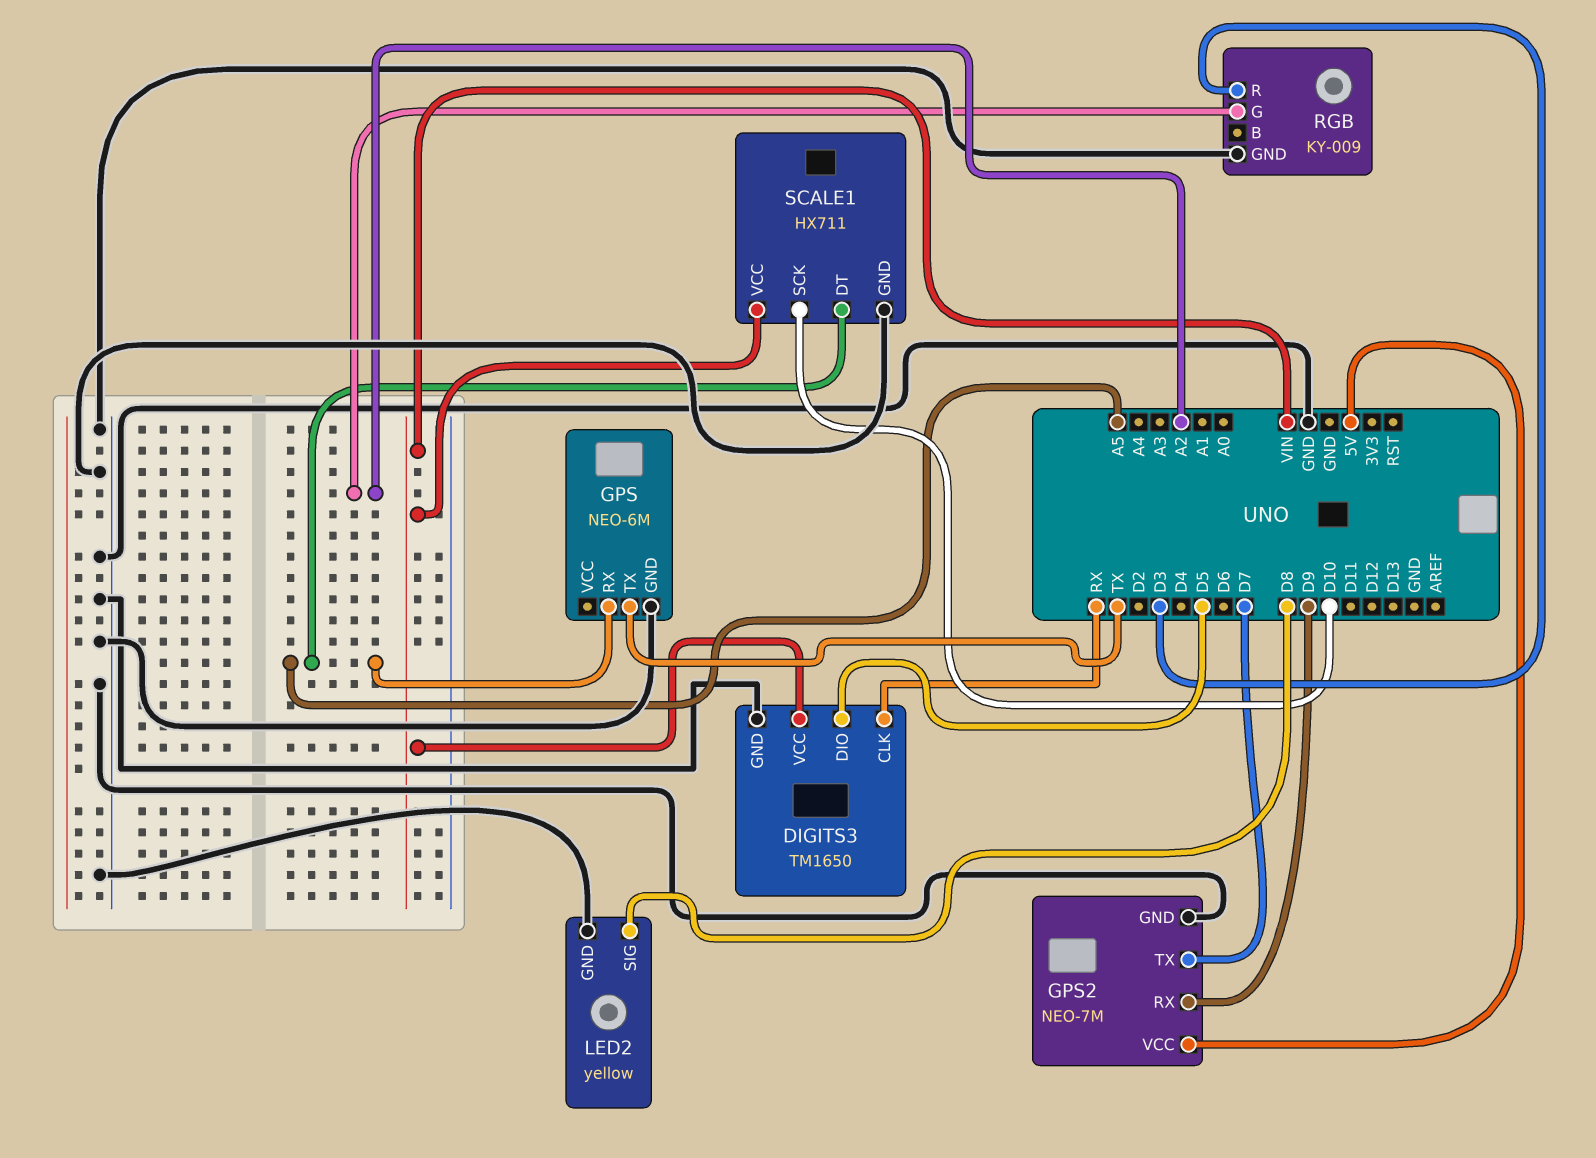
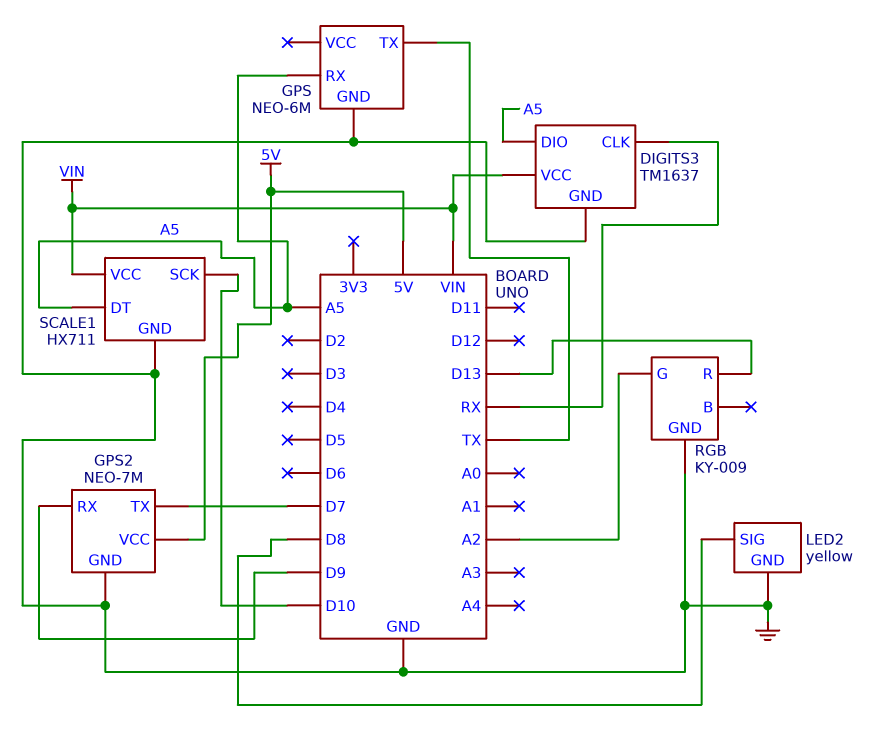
DIGITS3: TM1650 -> TM1637
DIGITS3 pin DIO: D5 -> A5
RGB pin R: D3 -> D13

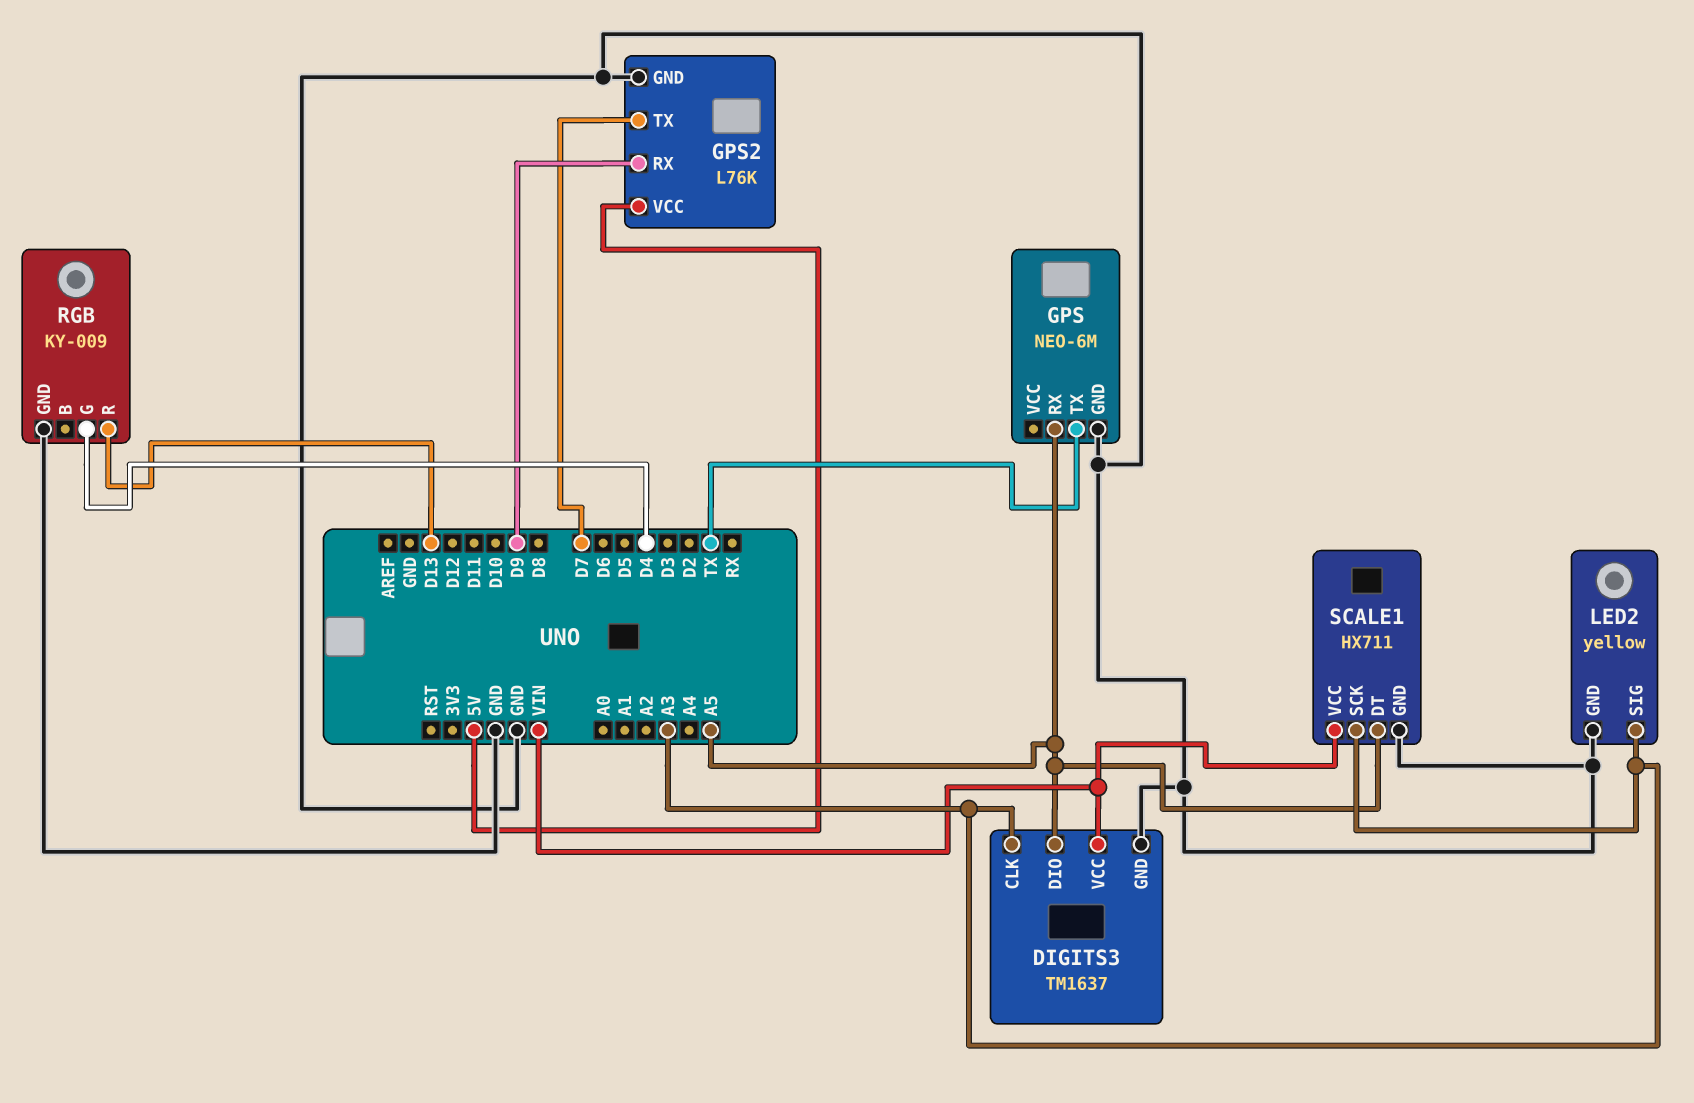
DIGITS3 pin CLK: RX -> A3
GPS2: NEO-7M -> L76K
LED2 pin SIG: D8 -> A3
RGB pin G: A2 -> D4
SCALE1 pin SCK: D10 -> A3

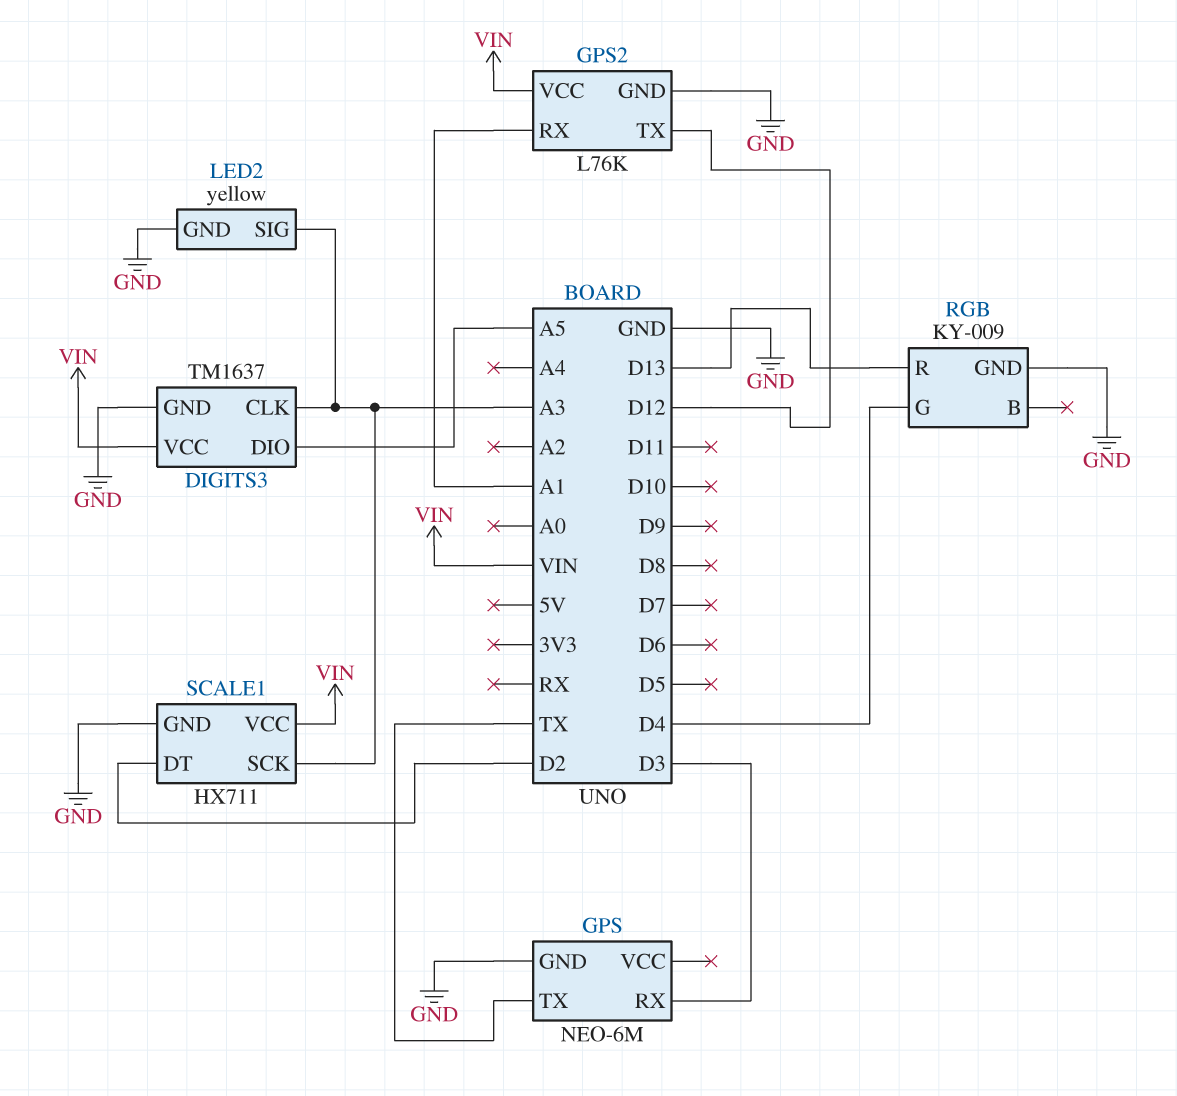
GPS pin RX: A5 -> D3
GPS2 pin RX: D9 -> A1
GPS2 pin TX: D7 -> D12
GPS2 pin VCC: 5V -> VIN
SCALE1 pin DT: A5 -> D2

